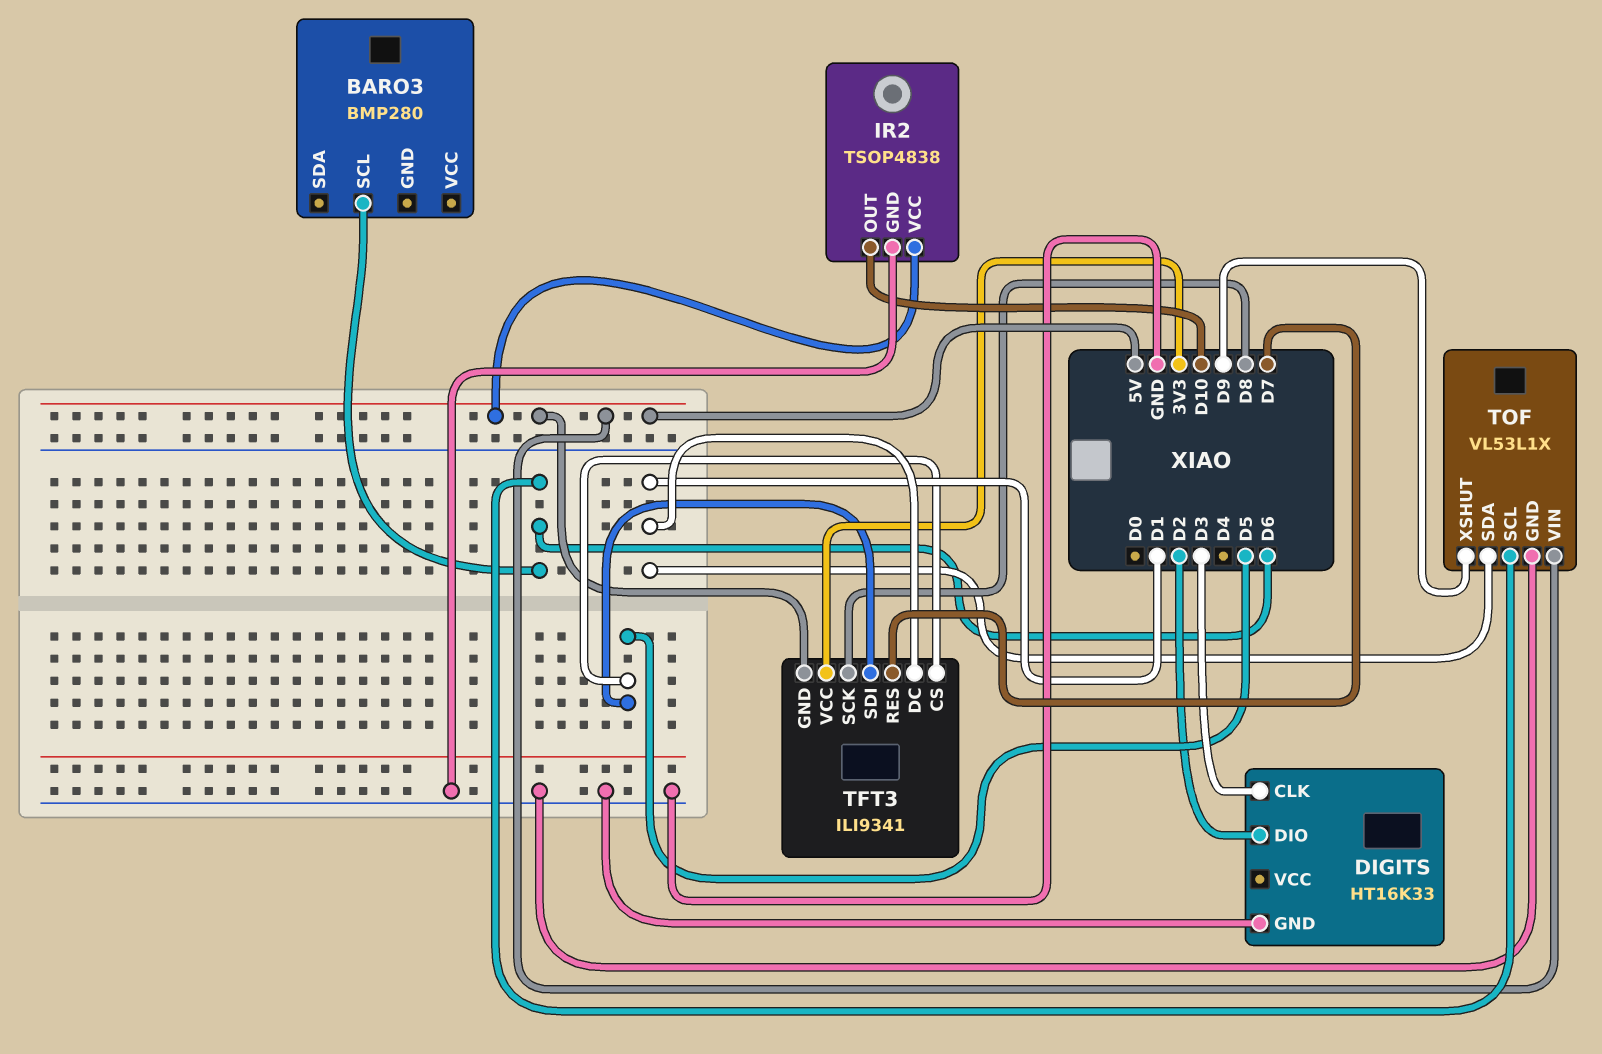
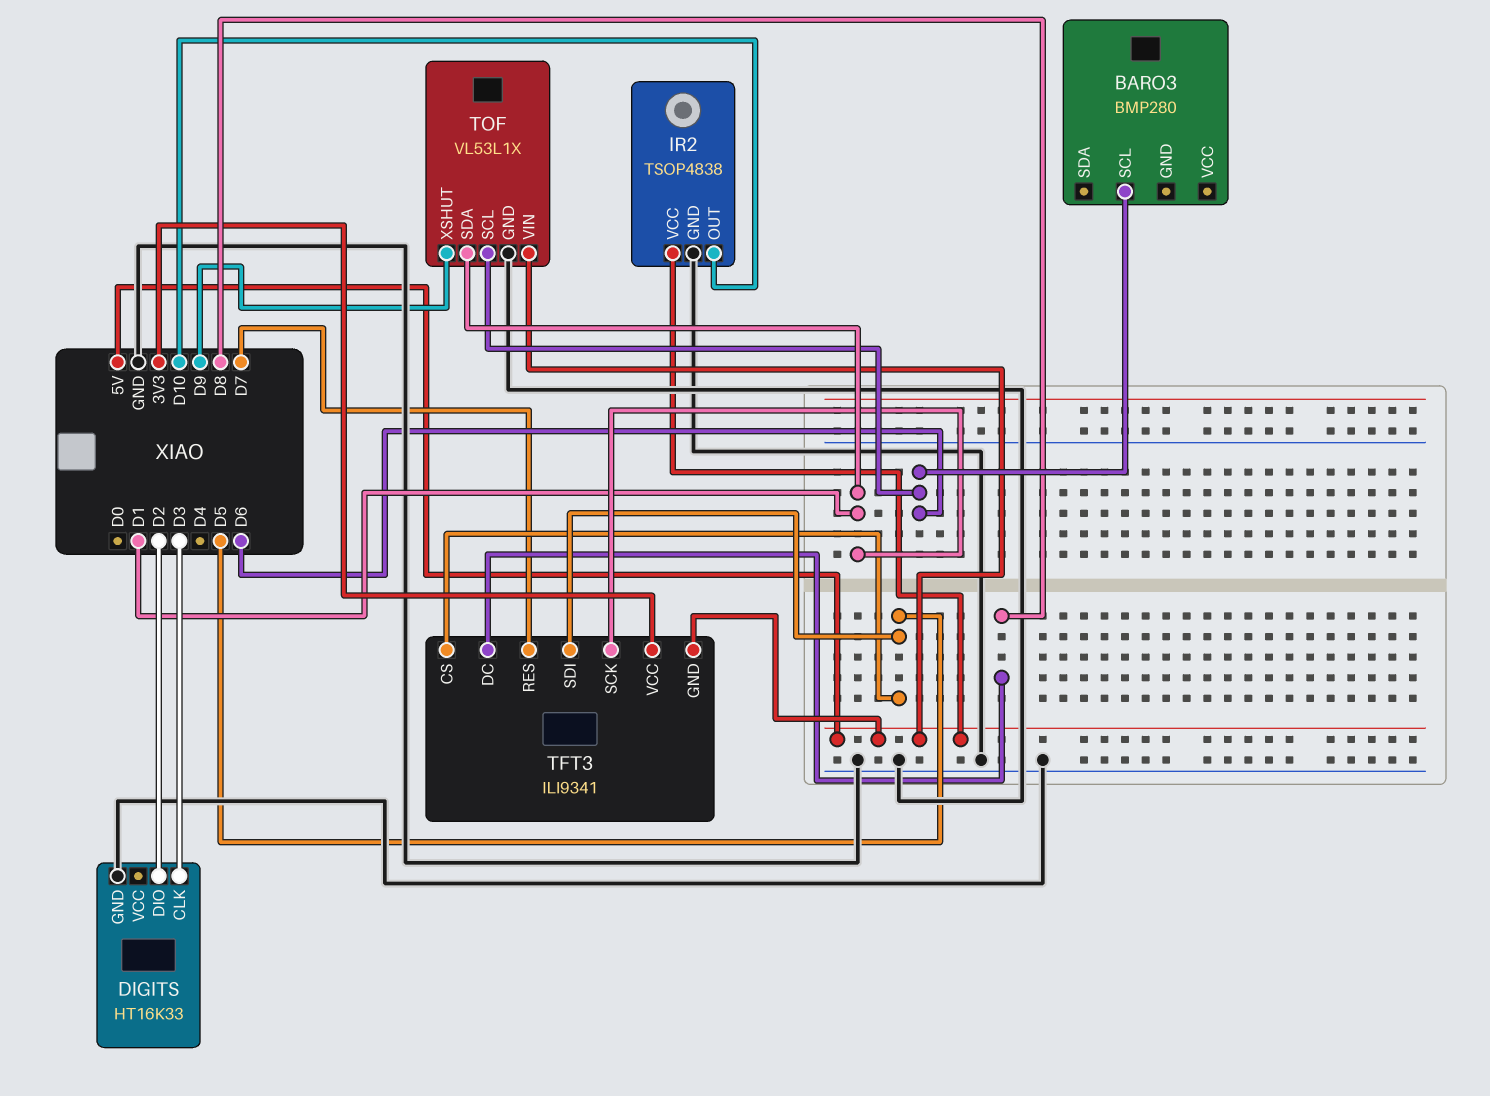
TFT3 pin DC: D1 -> D8
TFT3 pin SCK: D8 -> D1

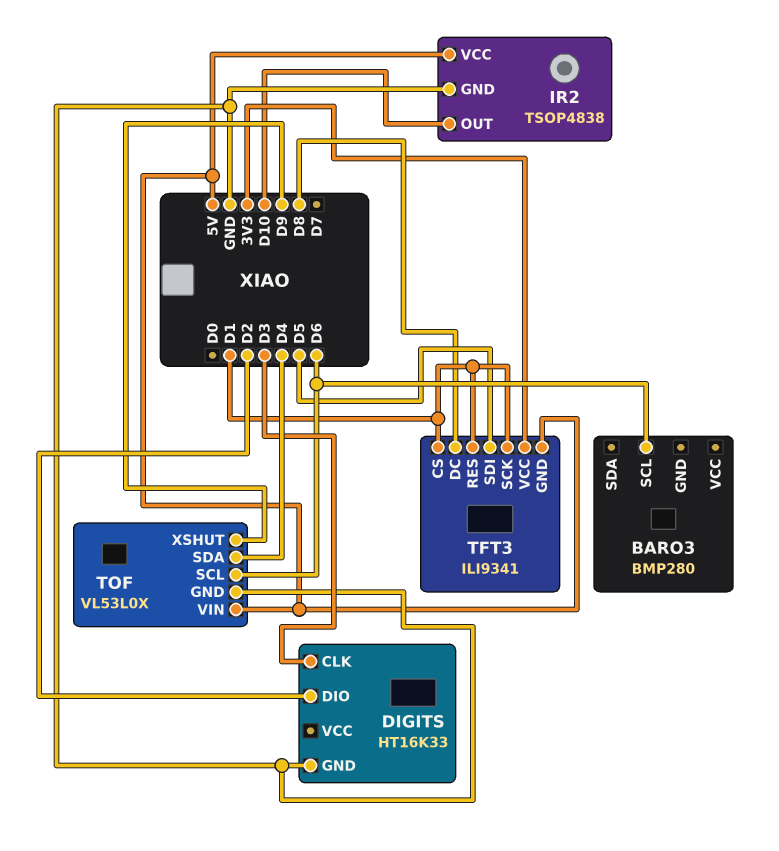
TFT3 pin CS: D5 -> D1
TFT3 pin RES: D7 -> D1
TOF: VL53L1X -> VL53L0X
TOF pin SDA: D1 -> D4

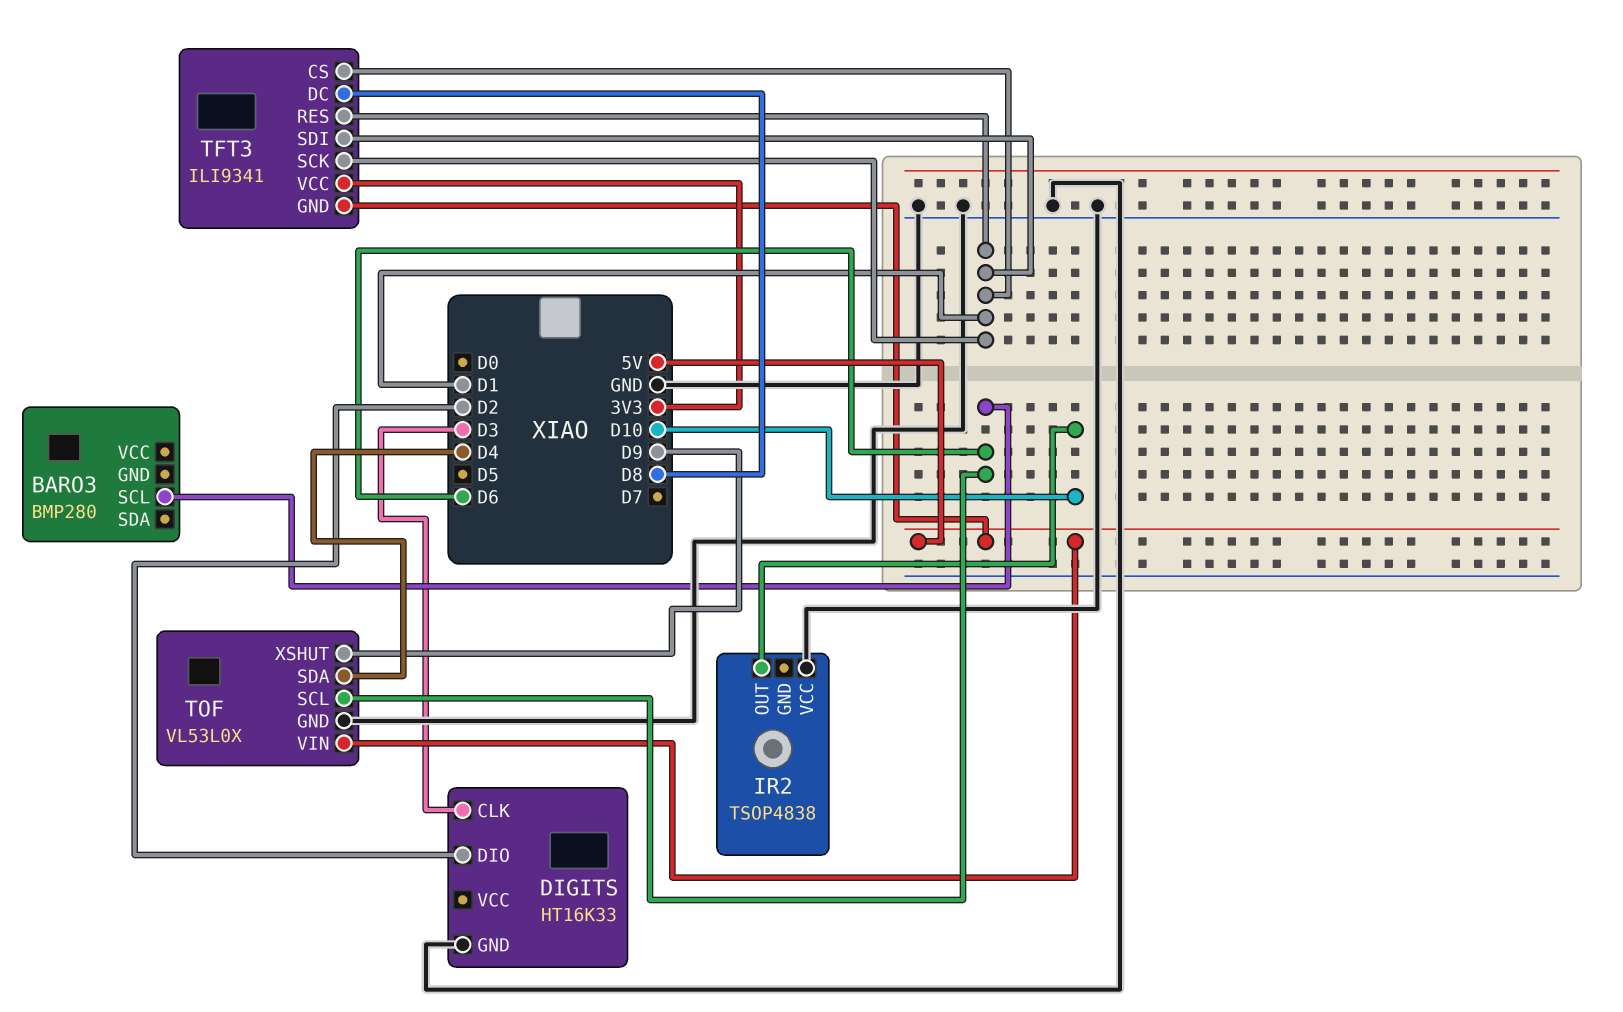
IR2 pin GND: GND -> none
IR2 pin VCC: 5V -> GND
TFT3 pin SDI: D5 -> D1

